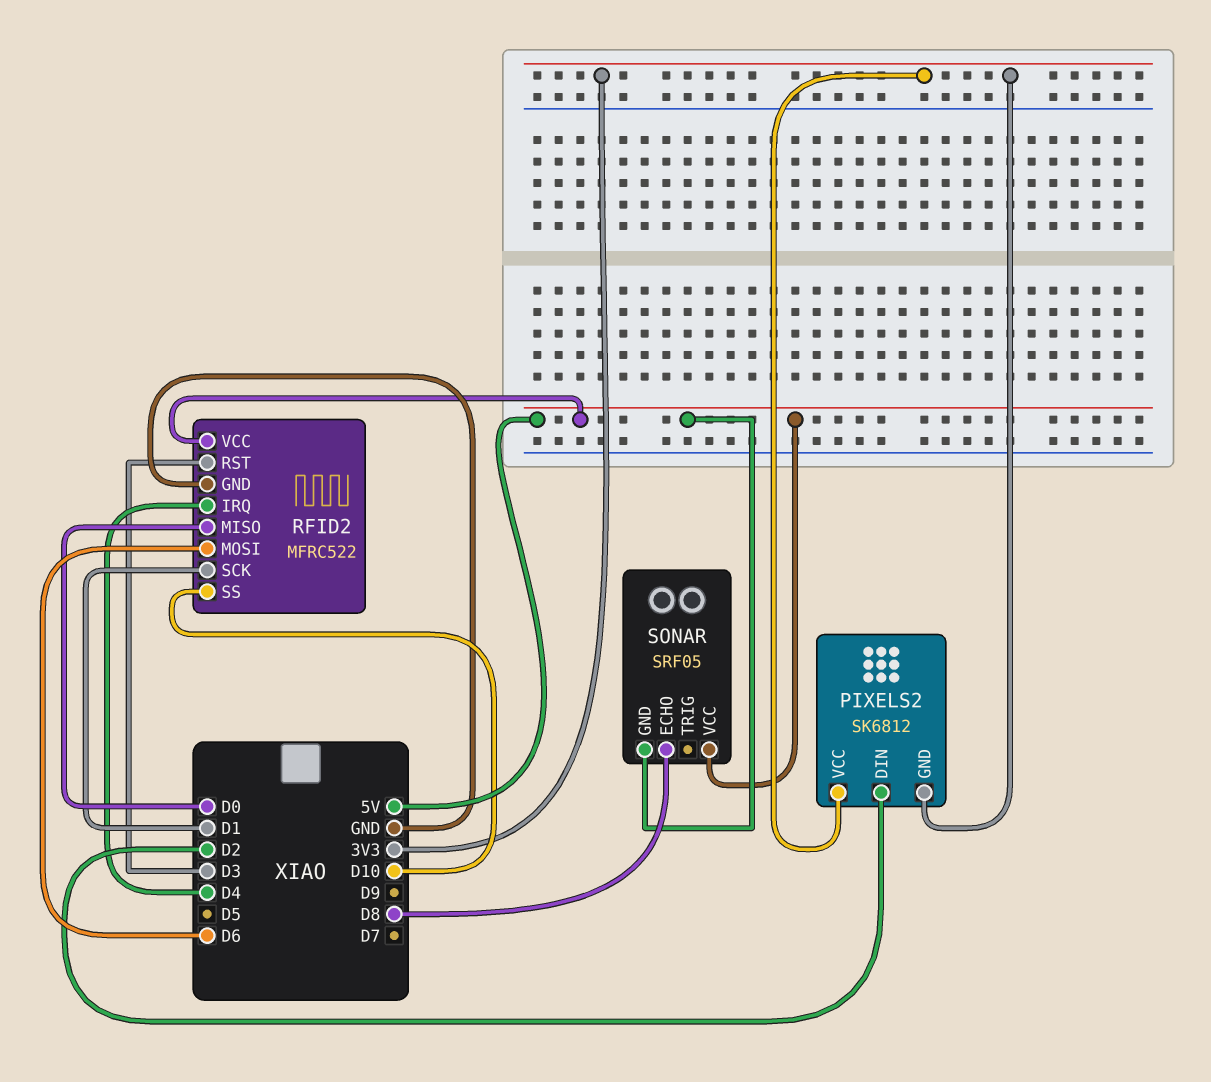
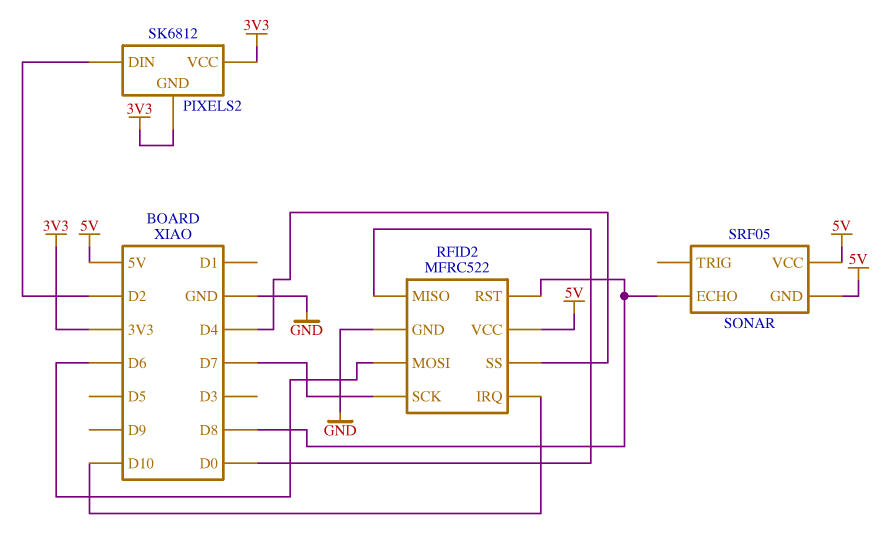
RFID2 pin IRQ: D4 -> D10
RFID2 pin RST: D3 -> D8
RFID2 pin SCK: D1 -> D7
RFID2 pin SS: D10 -> D4

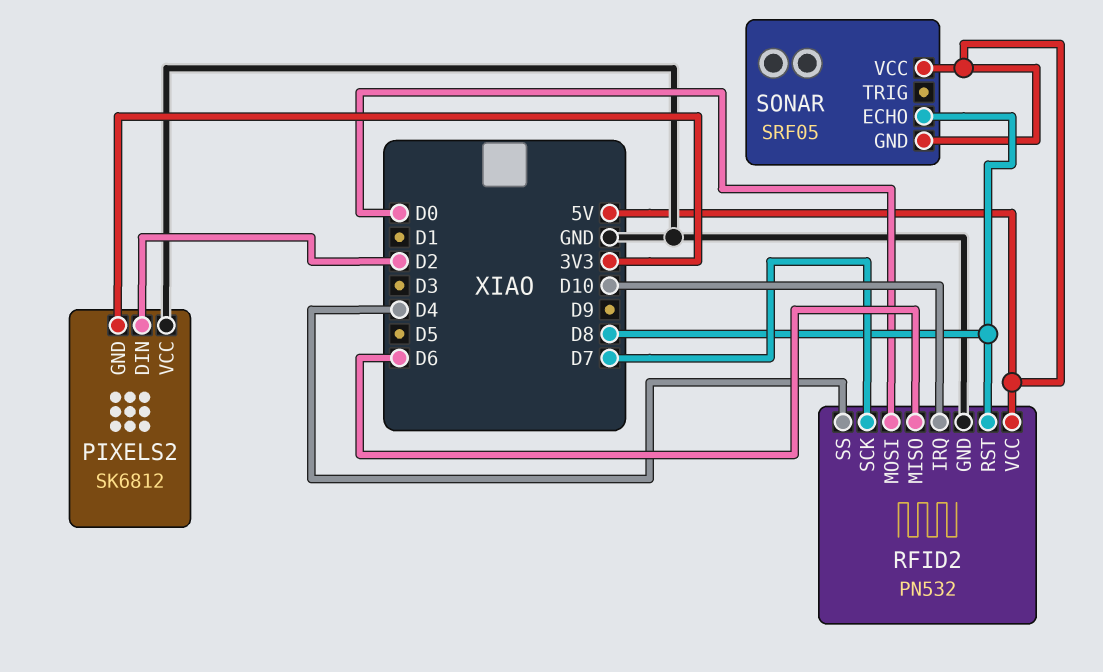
PIXELS2 pin VCC: 3V3 -> GND
RFID2: MFRC522 -> PN532
RFID2 pin MISO: D0 -> D6
RFID2 pin MOSI: D6 -> D0

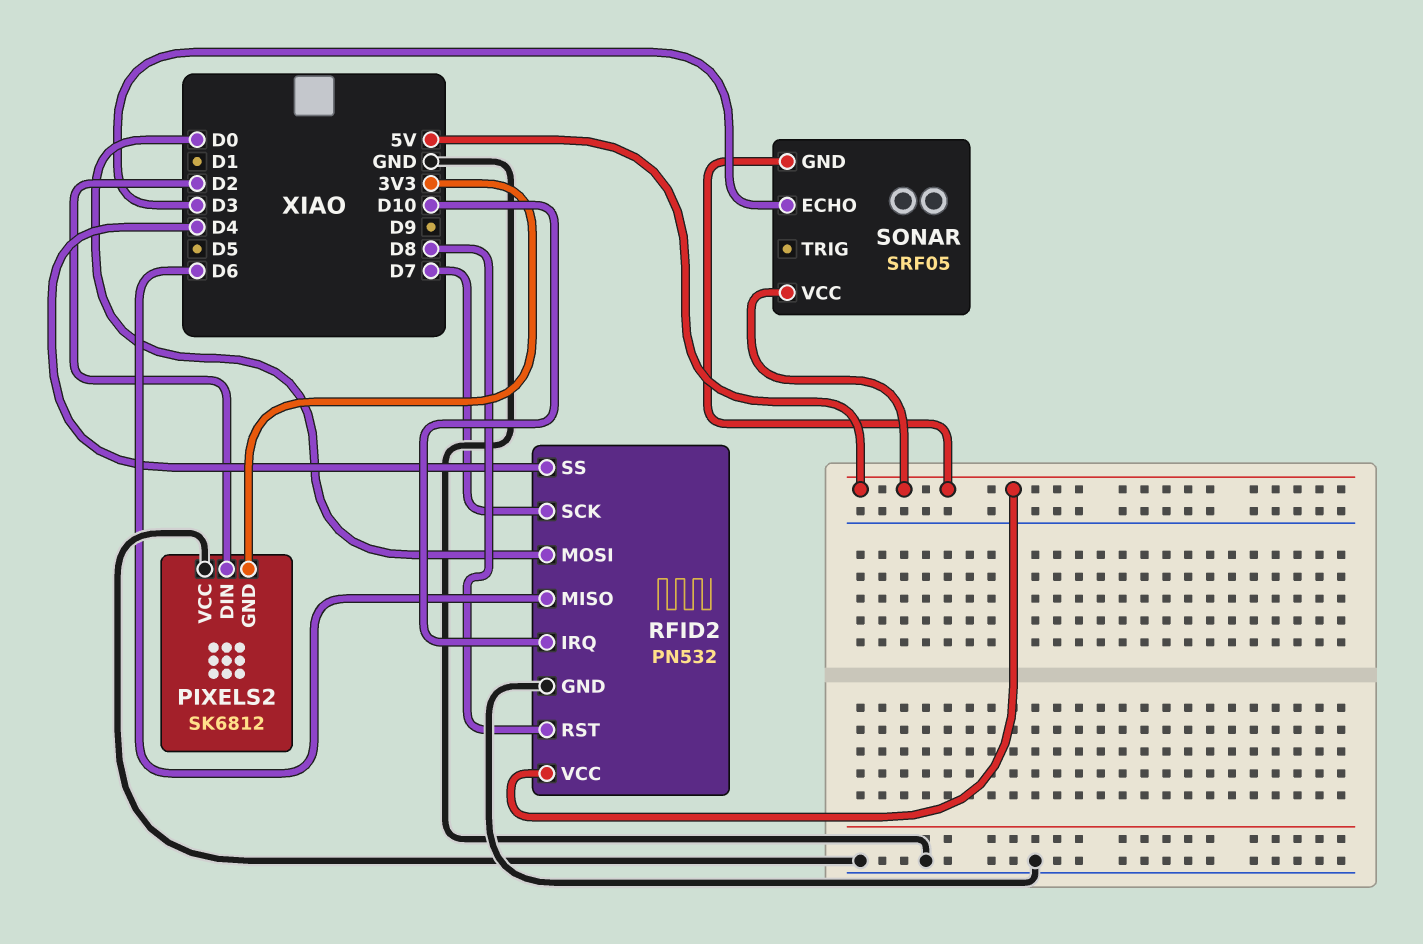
SONAR pin ECHO: D8 -> D3

